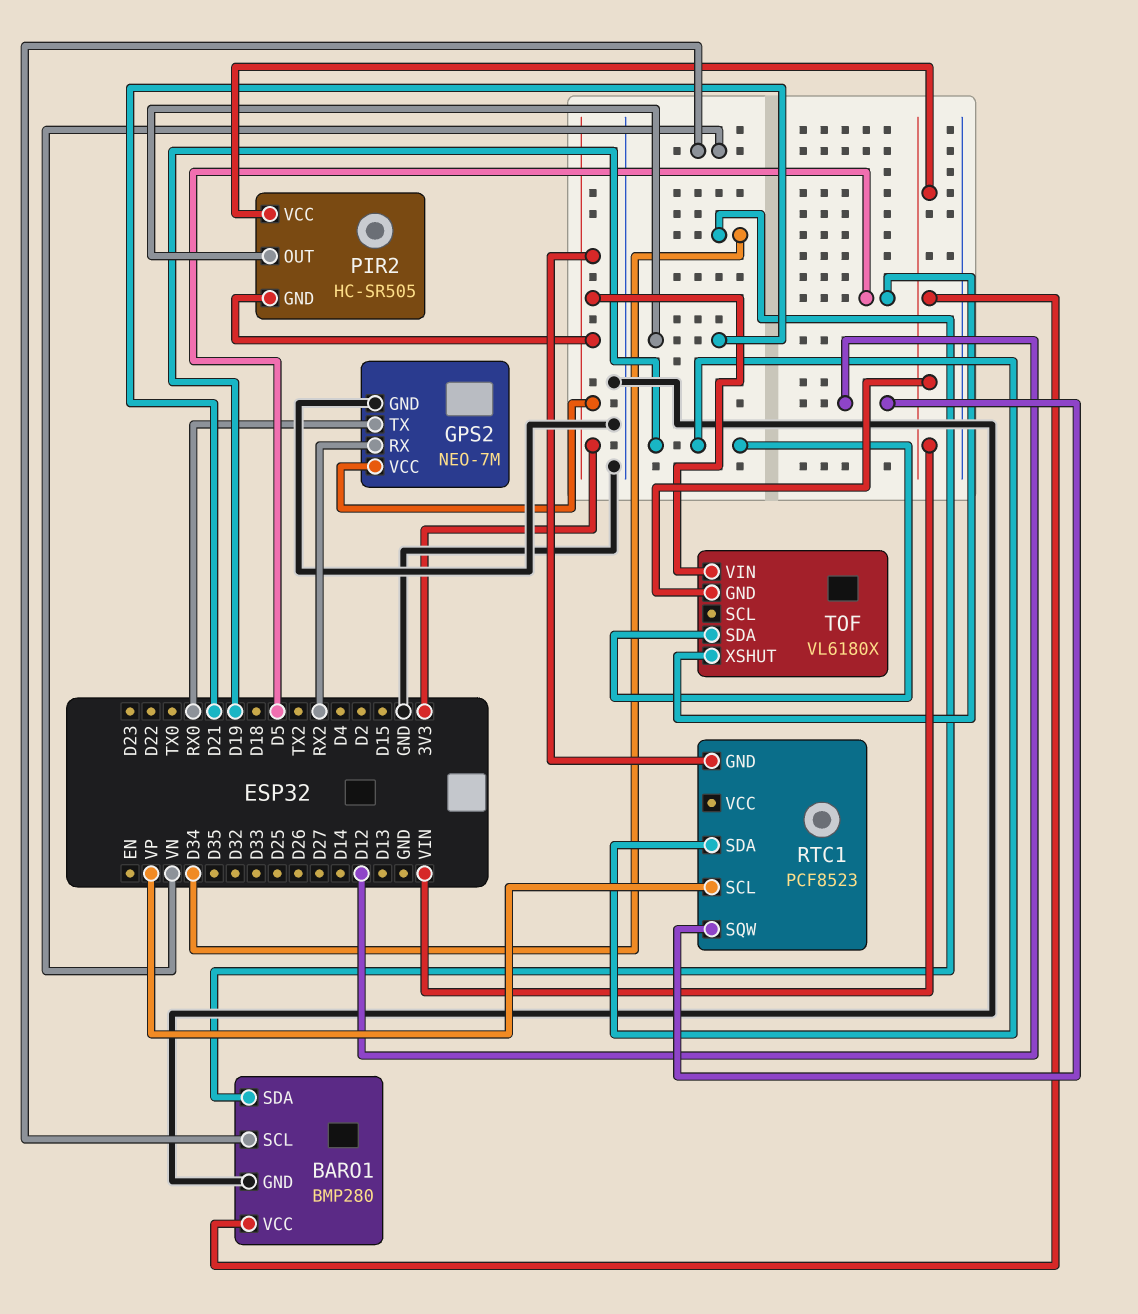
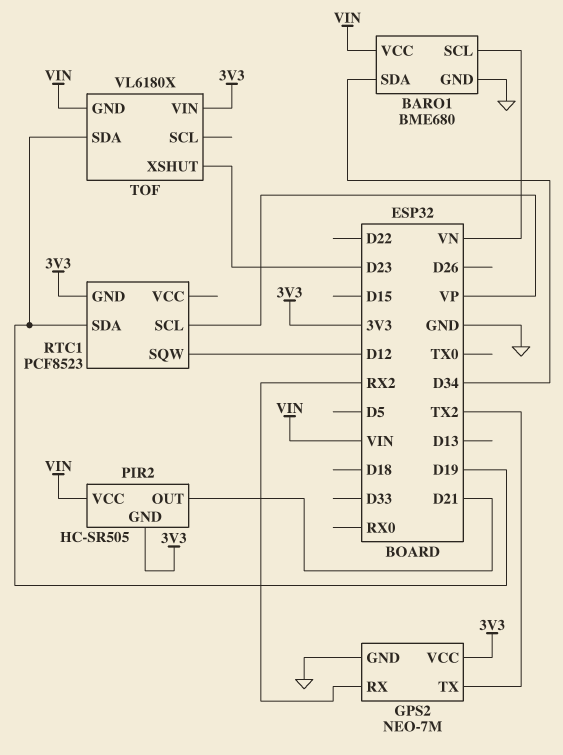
BARO1: BMP280 -> BME680
GPS2 pin TX: RX0 -> TX2
TOF pin XSHUT: D5 -> D23

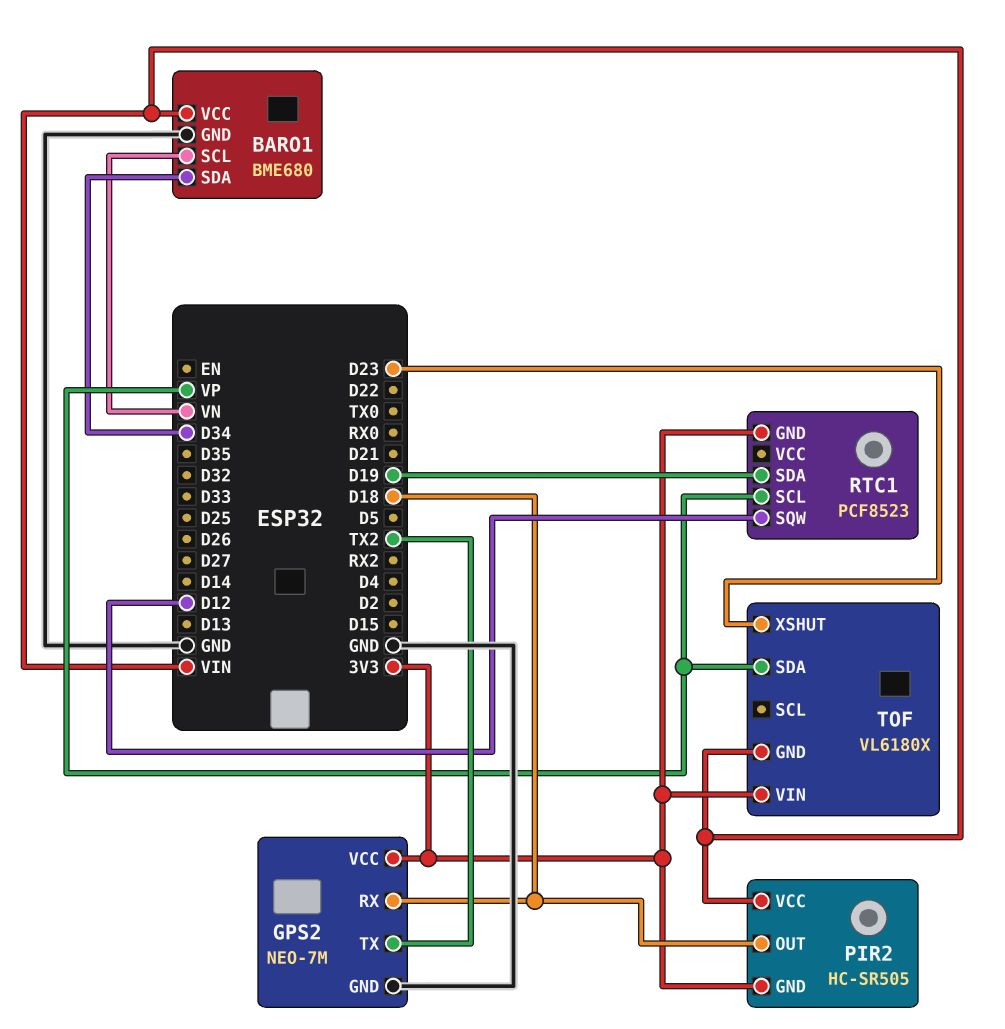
GPS2 pin RX: RX2 -> D18
PIR2 pin OUT: D21 -> D18
TOF pin SDA: D19 -> VP

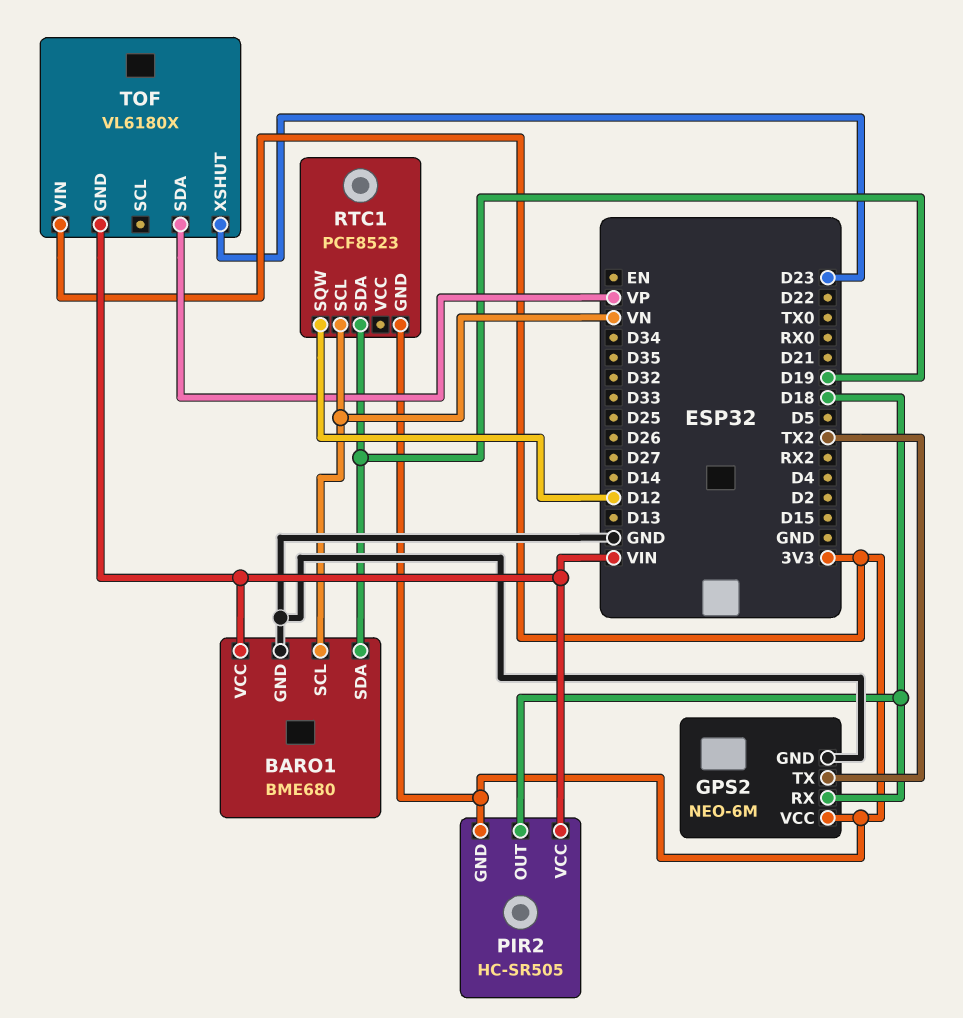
BARO1 pin SDA: D34 -> D19
GPS2: NEO-7M -> NEO-6M
RTC1 pin SCL: VP -> VN

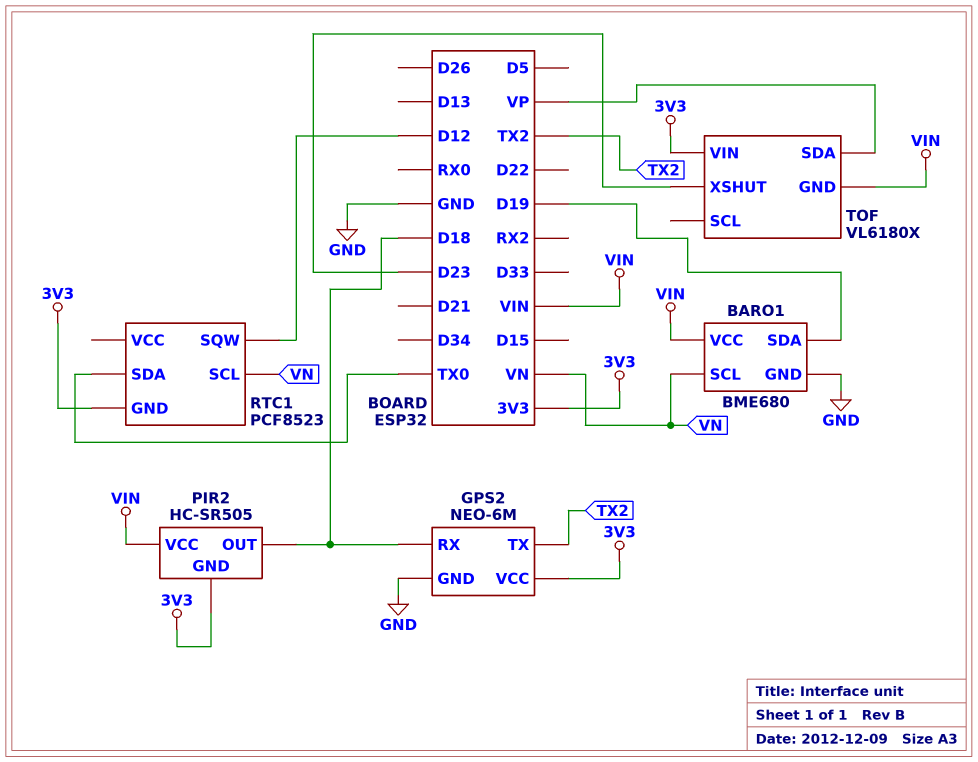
RTC1 pin SDA: D19 -> TX0

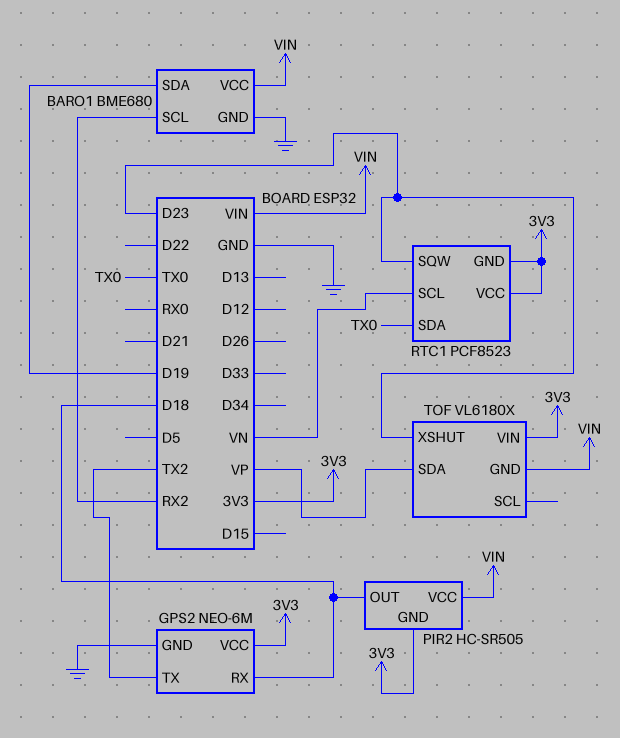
BARO1 pin SCL: VN -> RX2
RTC1 pin SQW: D12 -> D23
RTC1 pin VCC: none -> 3V3

